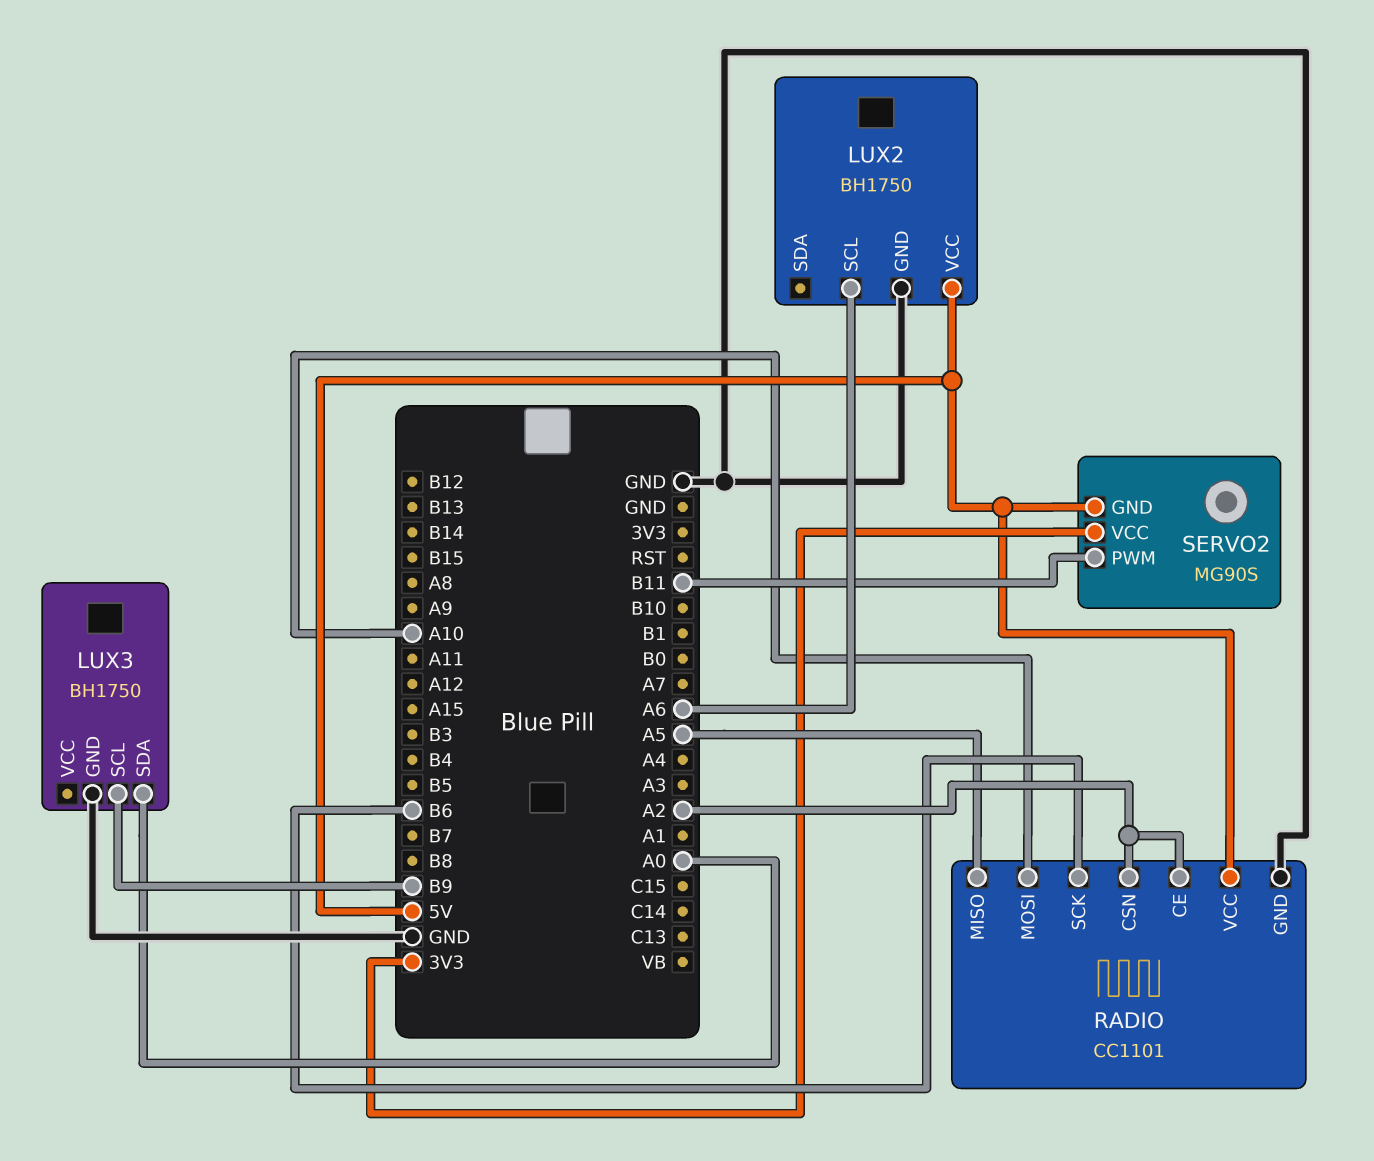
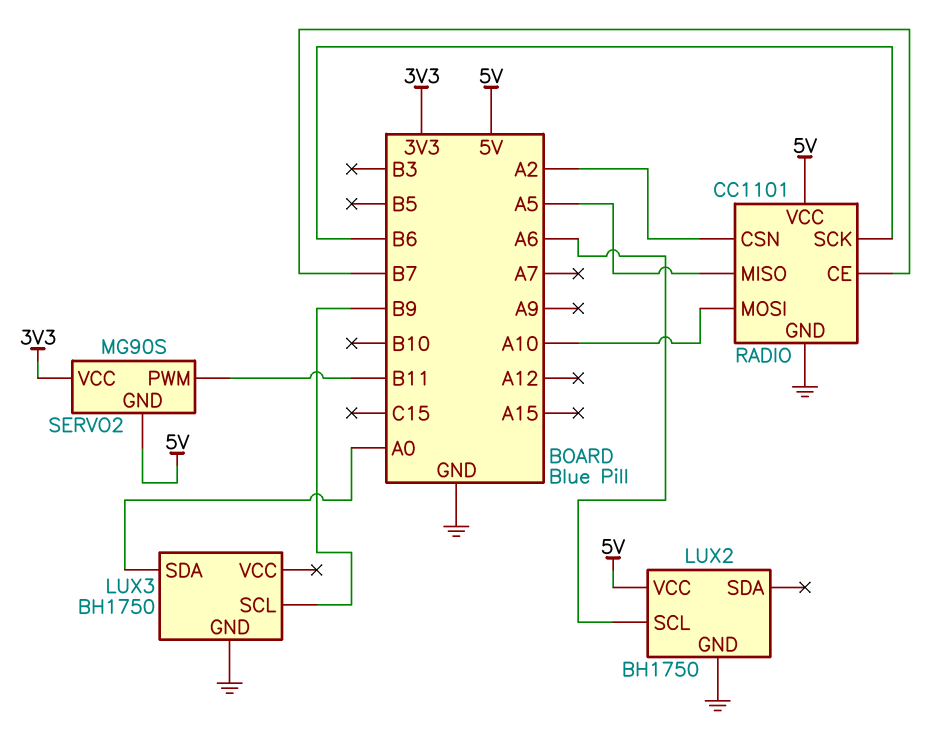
RADIO pin CE: A2 -> B7

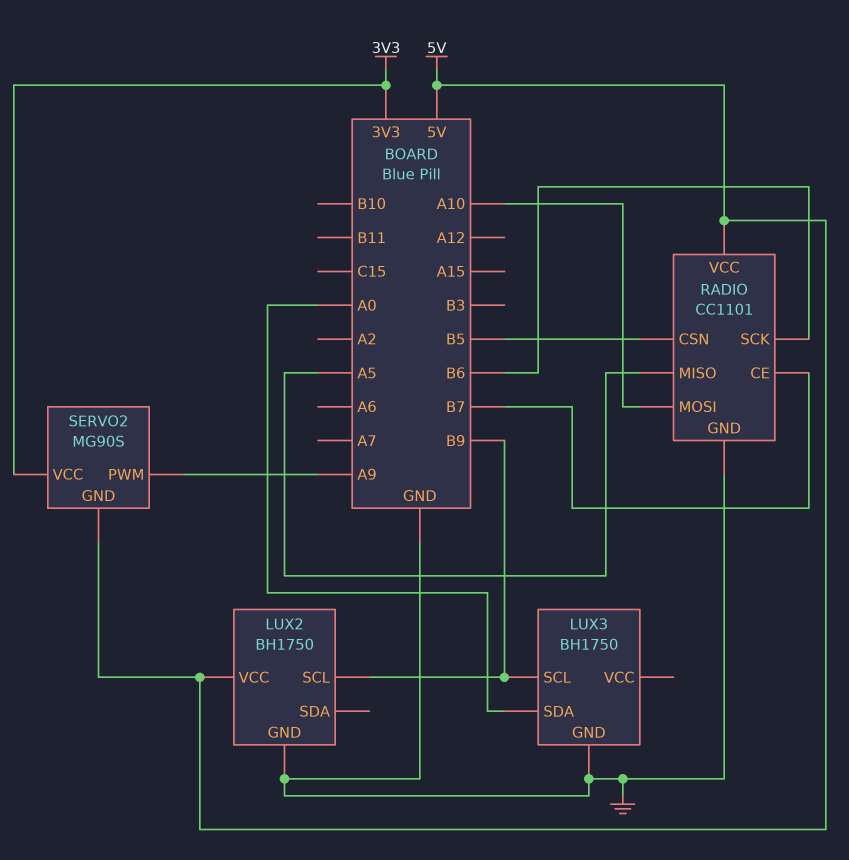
LUX2 pin SCL: A6 -> B9
RADIO pin CSN: A2 -> B5
SERVO2 pin PWM: B11 -> A9

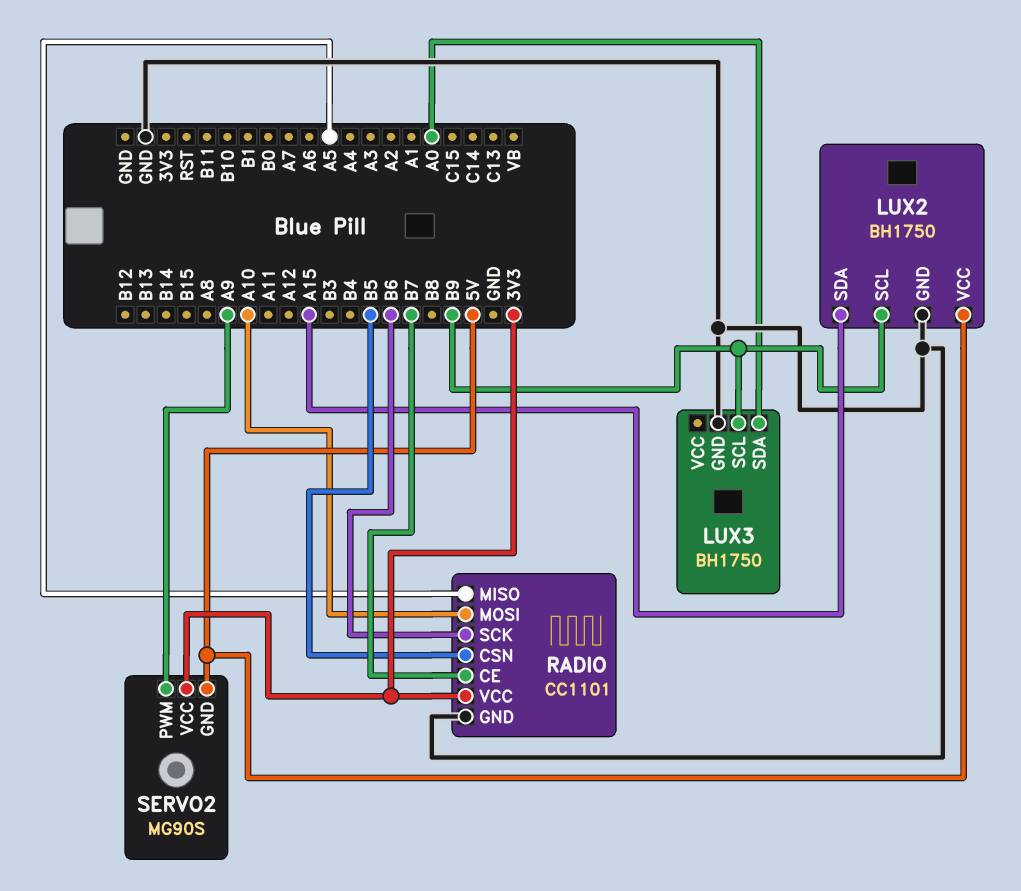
LUX2 pin SDA: none -> A15
RADIO pin VCC: 5V -> 3V3

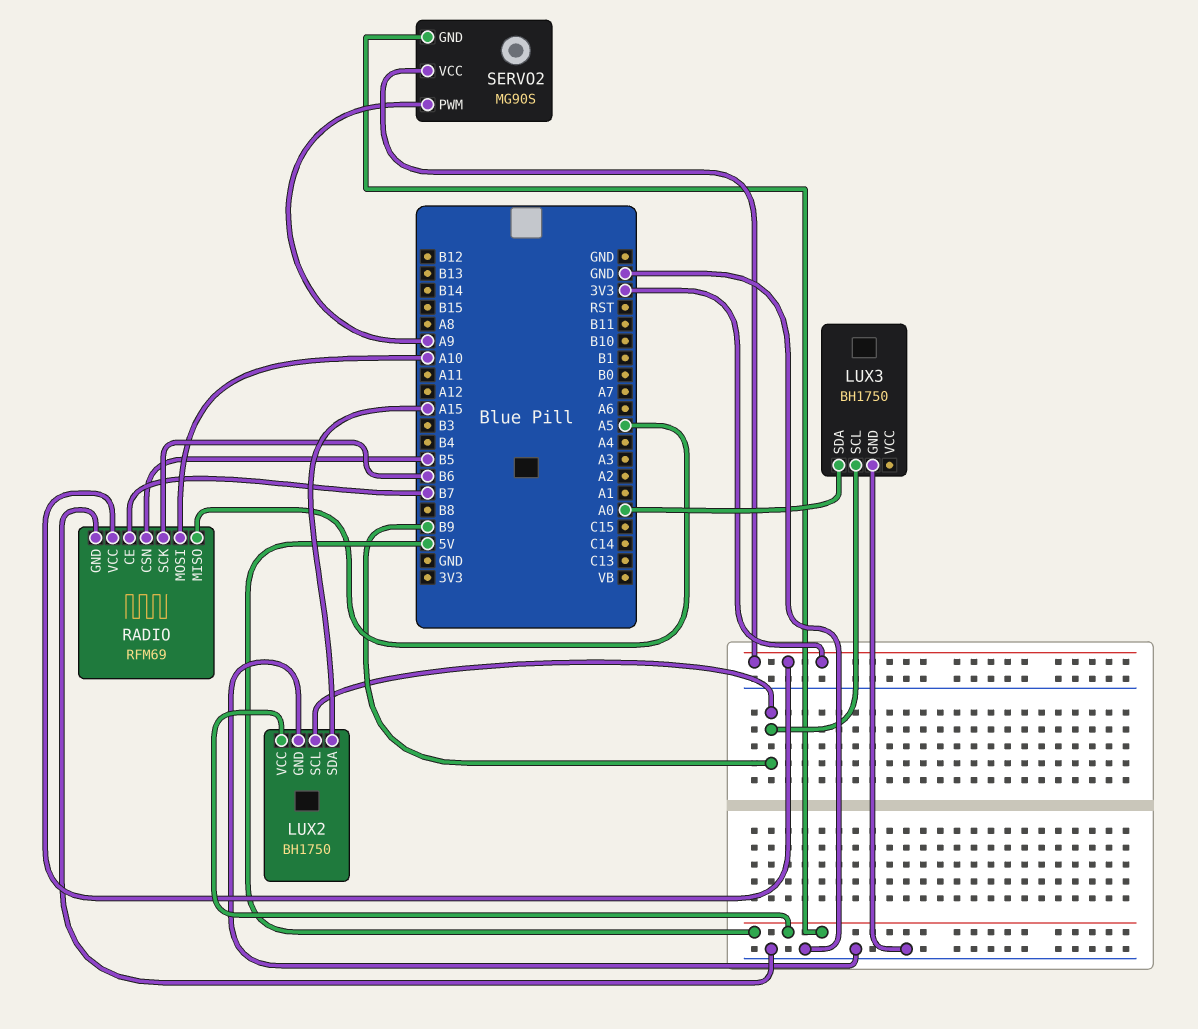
RADIO: CC1101 -> RFM69

